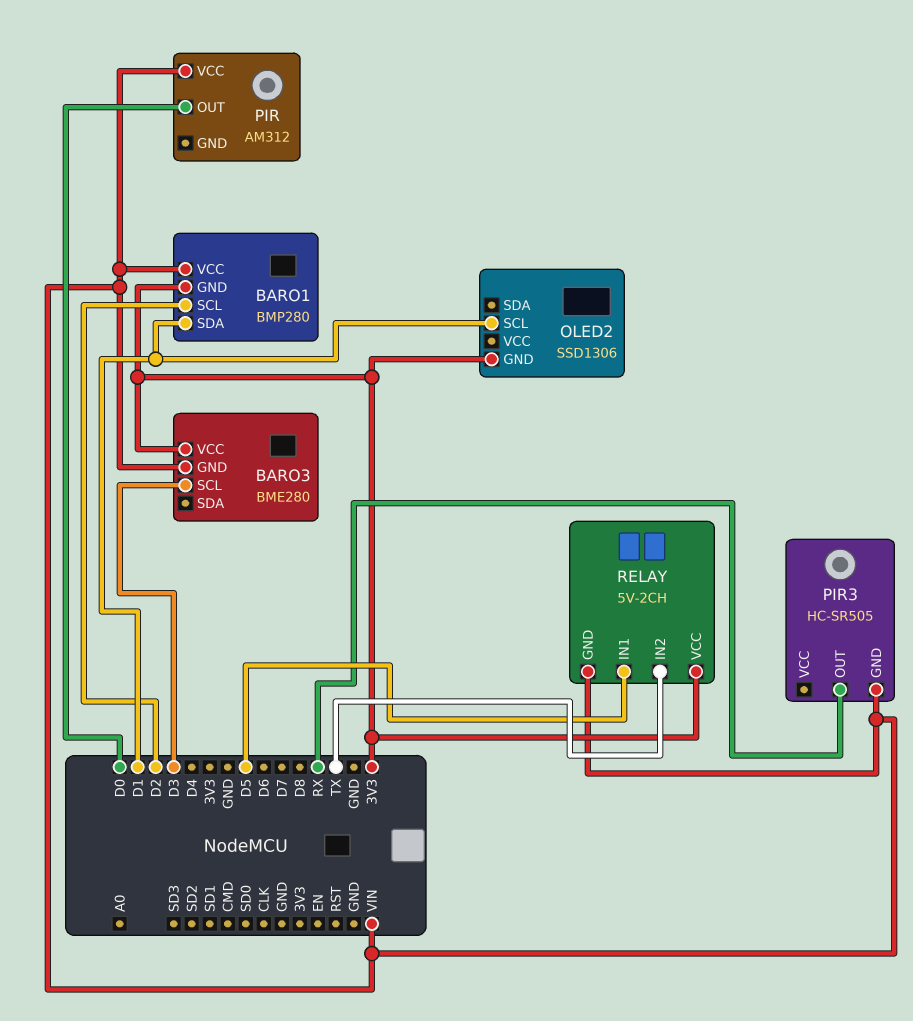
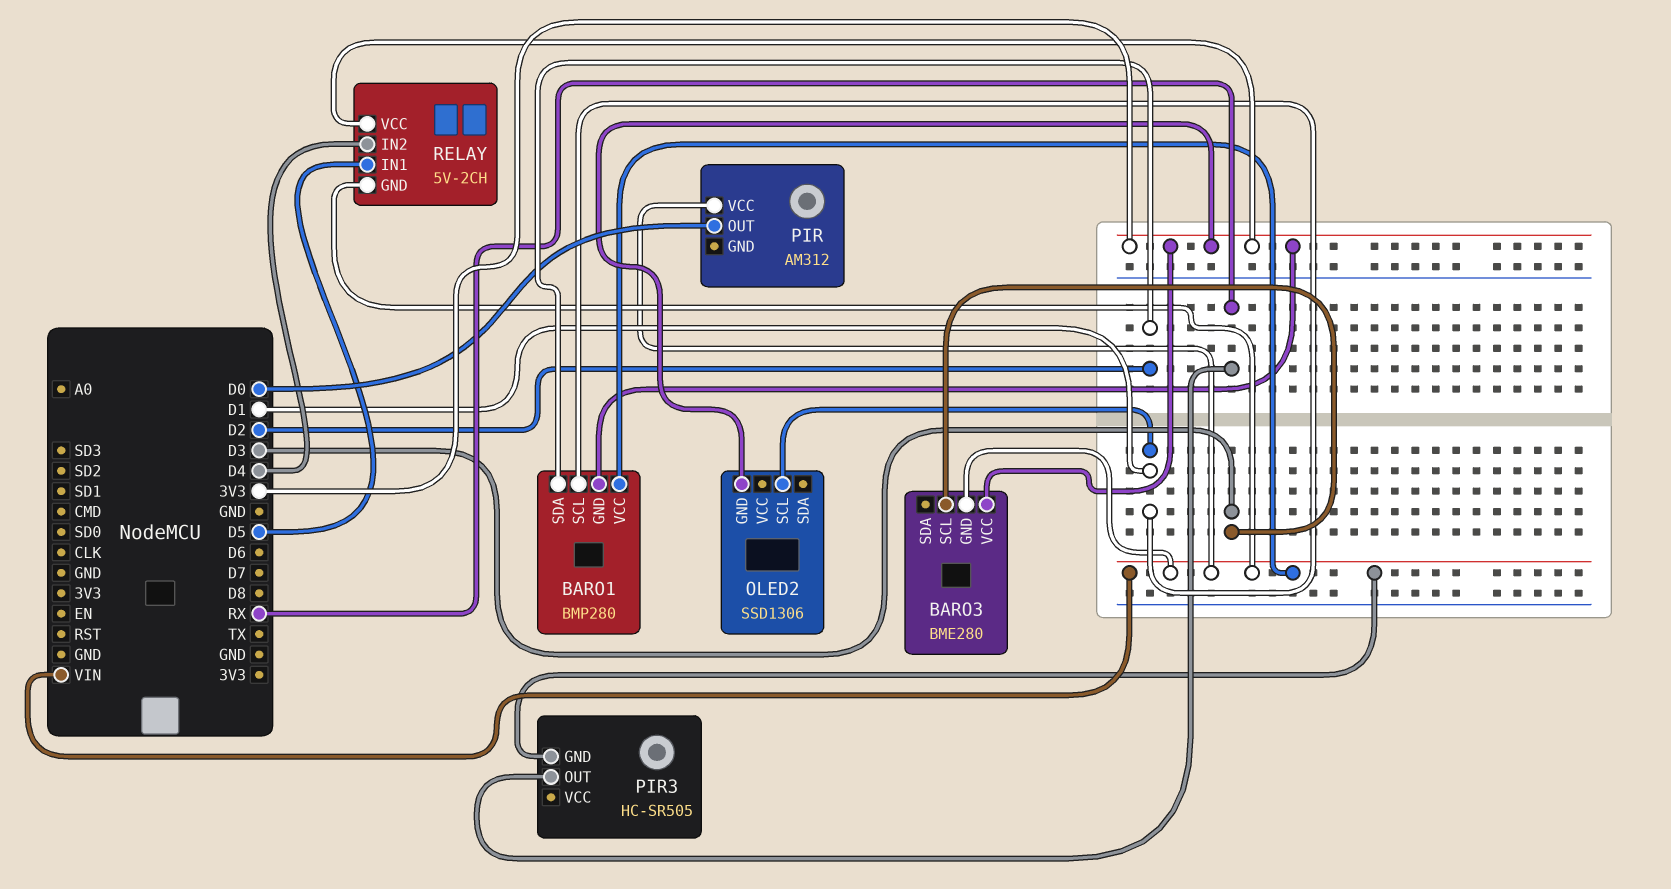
BARO1 pin SCL: D2 -> D1
BARO1 pin SDA: D1 -> D2
RELAY pin IN2: TX -> D4

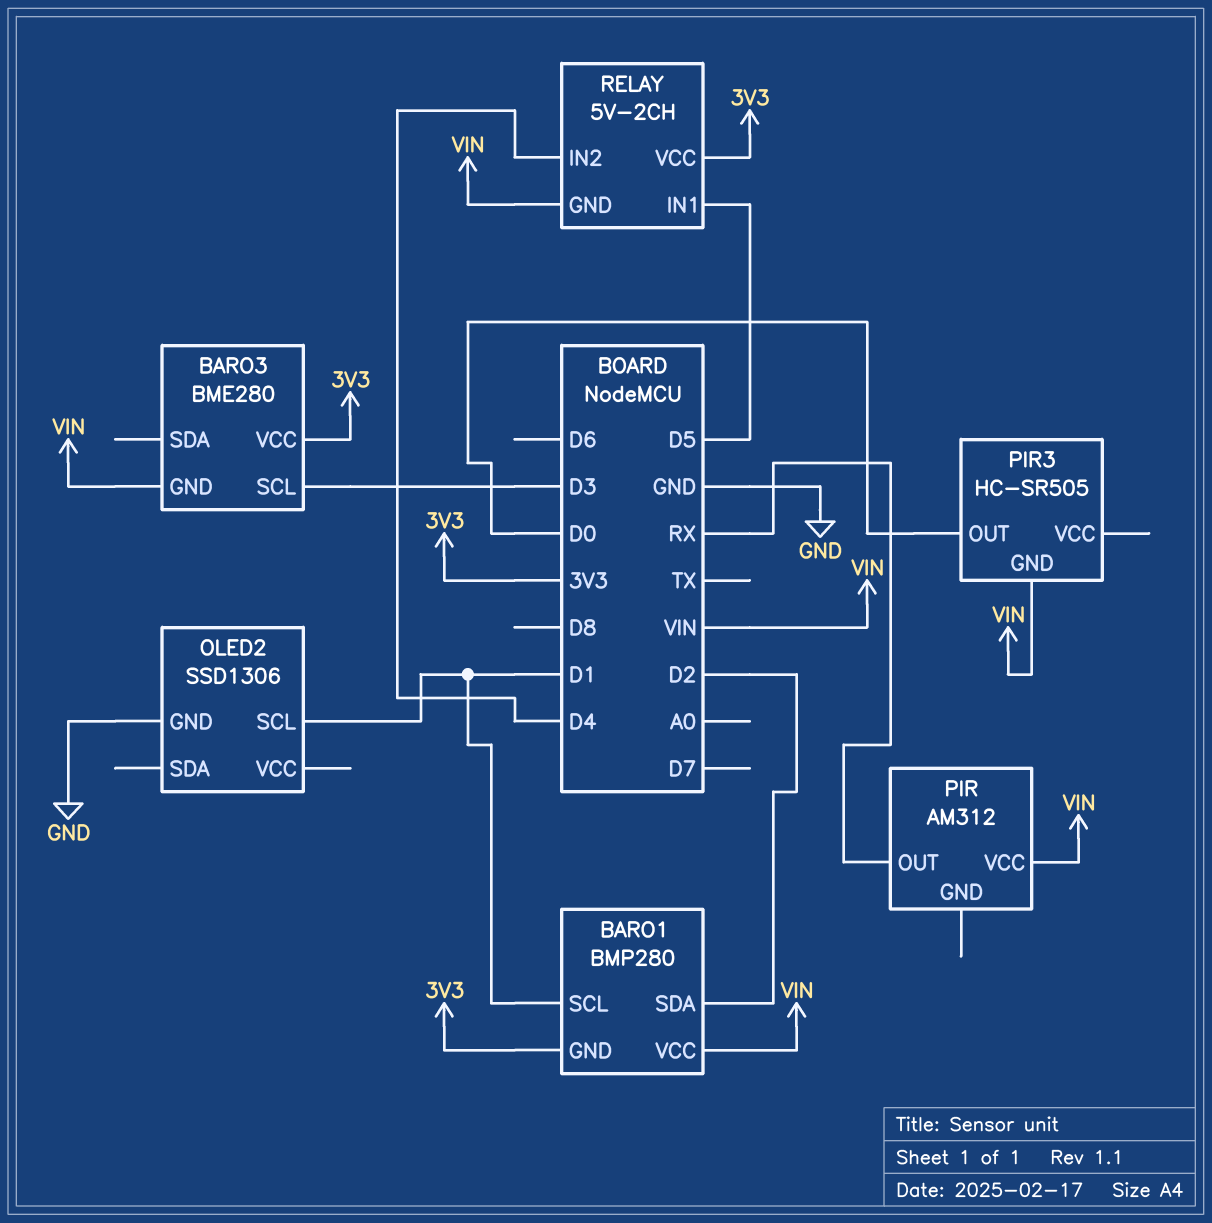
OLED2 pin GND: 3V3 -> GND
PIR pin OUT: D0 -> RX
PIR3 pin OUT: RX -> D0

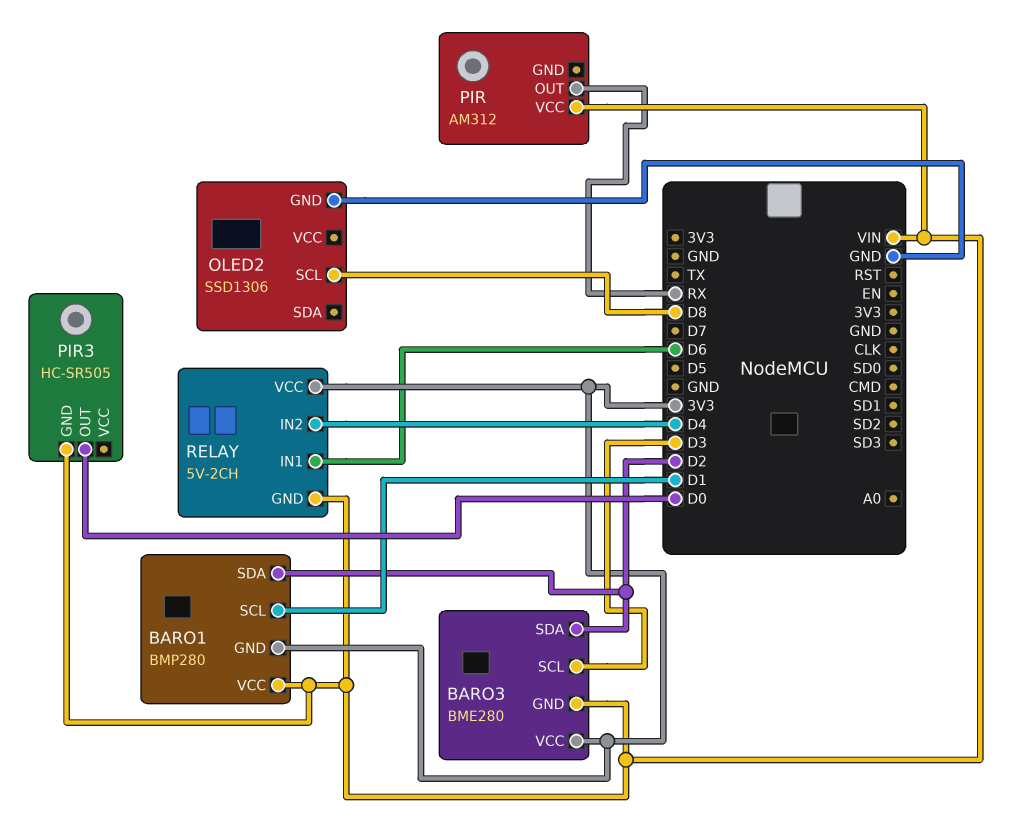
BARO3 pin SDA: none -> D2
OLED2 pin SCL: D1 -> D8
RELAY pin IN1: D5 -> D6

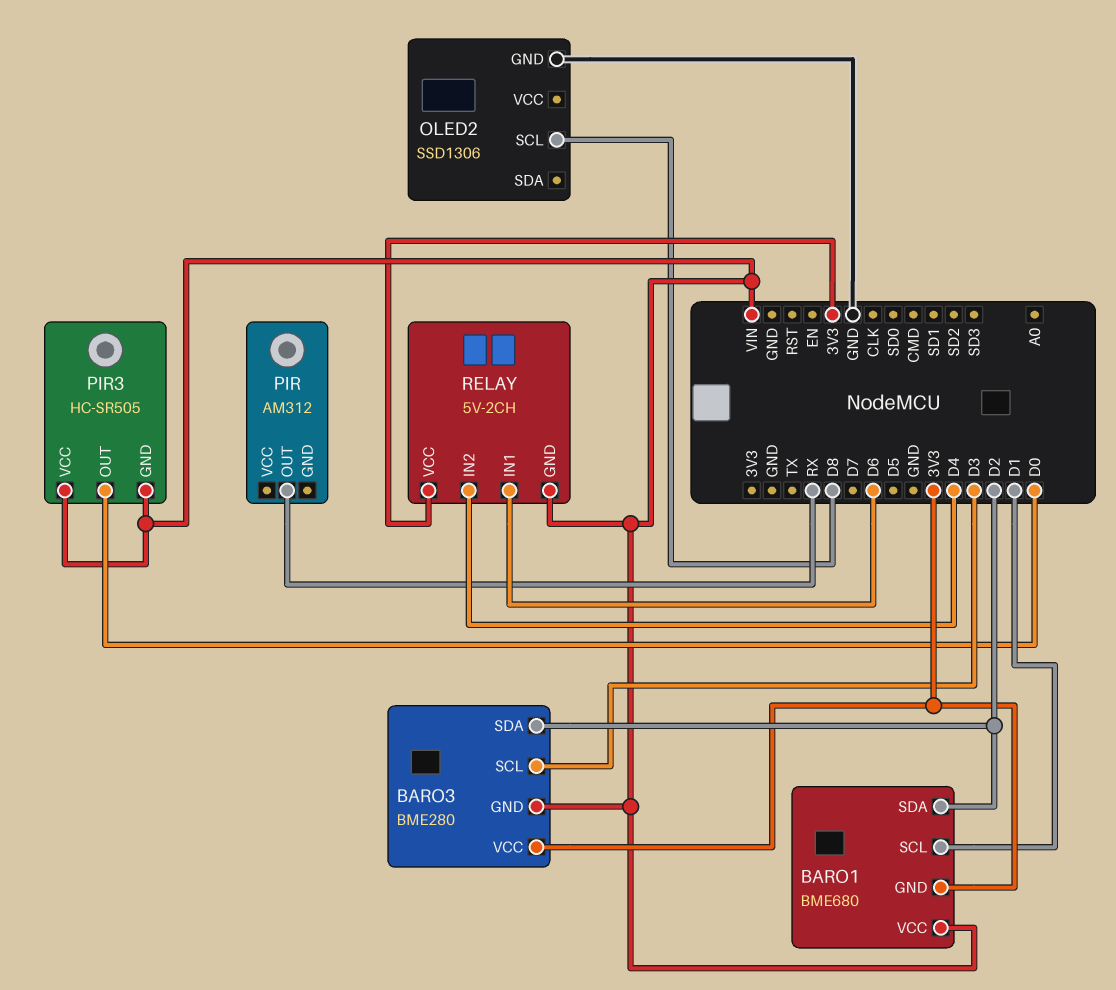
BARO1: BMP280 -> BME680
PIR pin VCC: VIN -> none
PIR3 pin VCC: none -> VIN

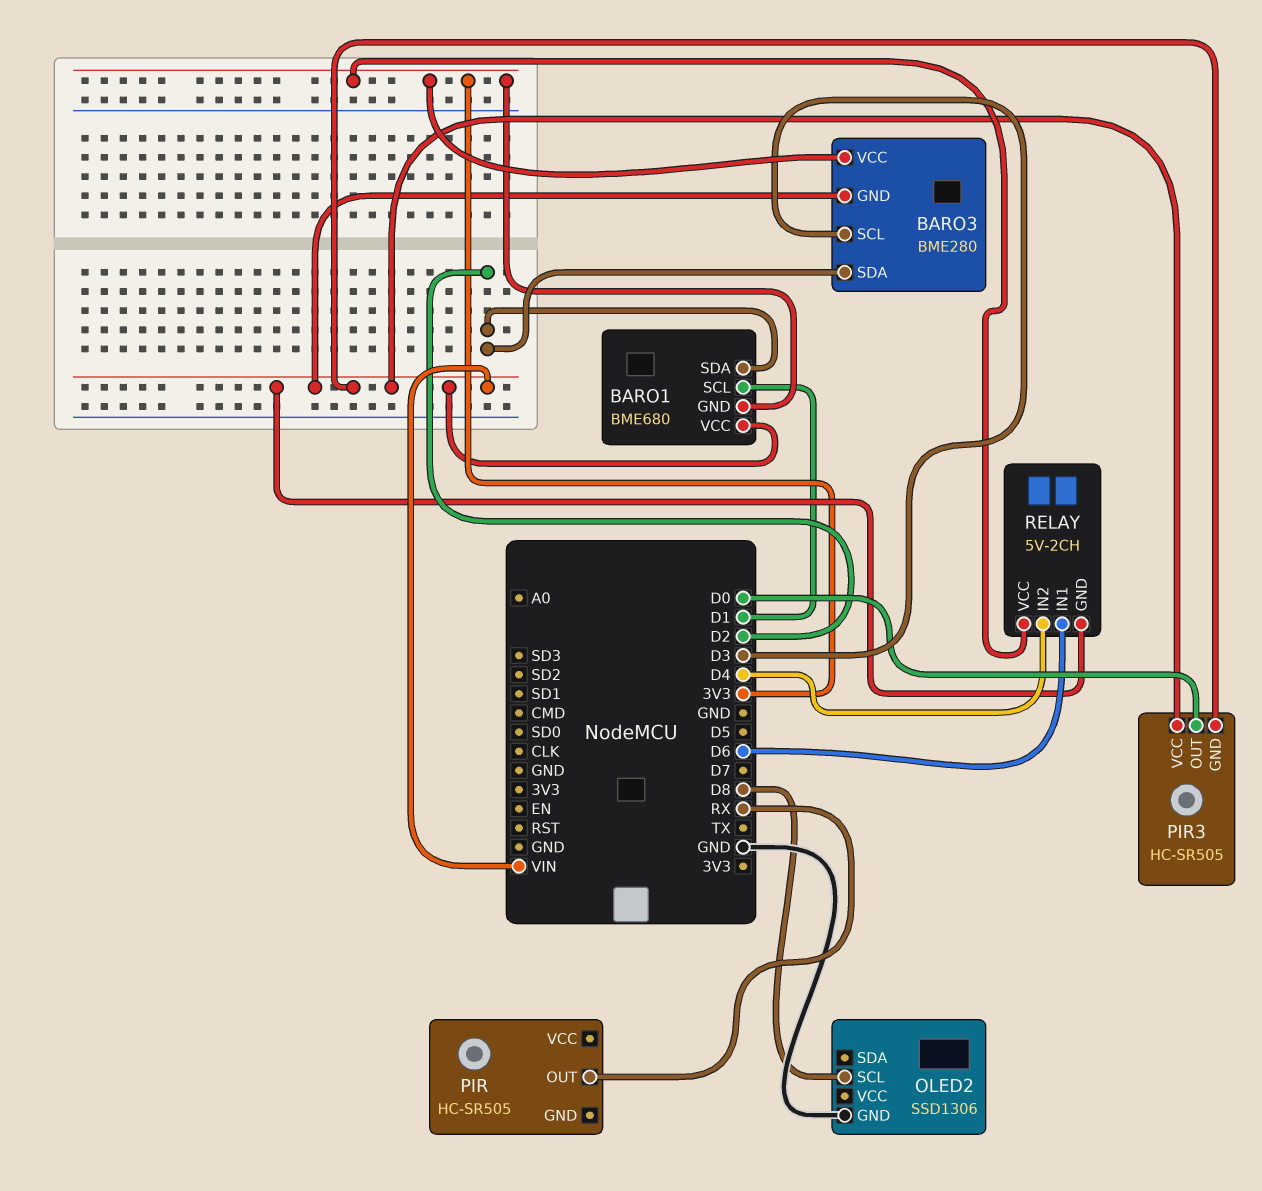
PIR: AM312 -> HC-SR505

